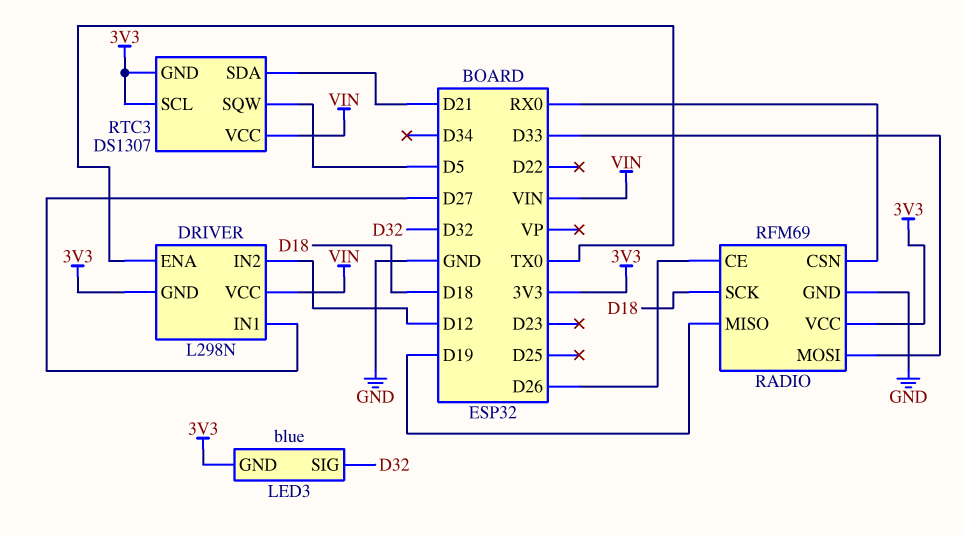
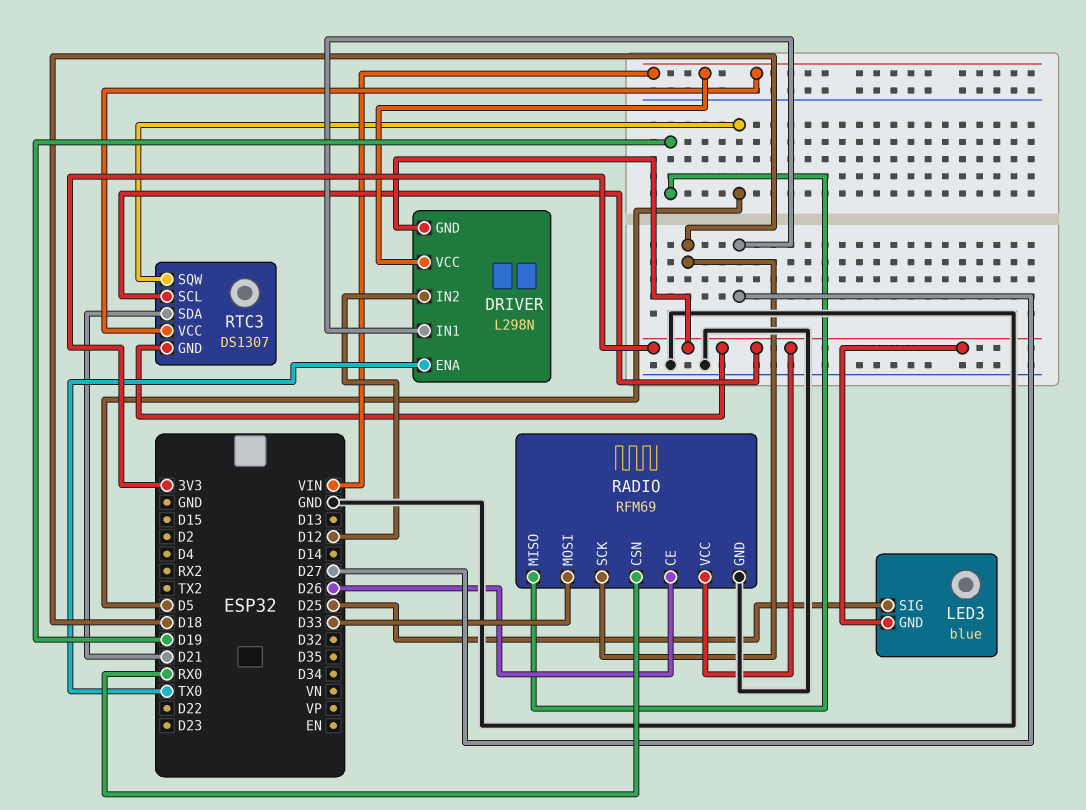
LED3 pin SIG: D32 -> D25

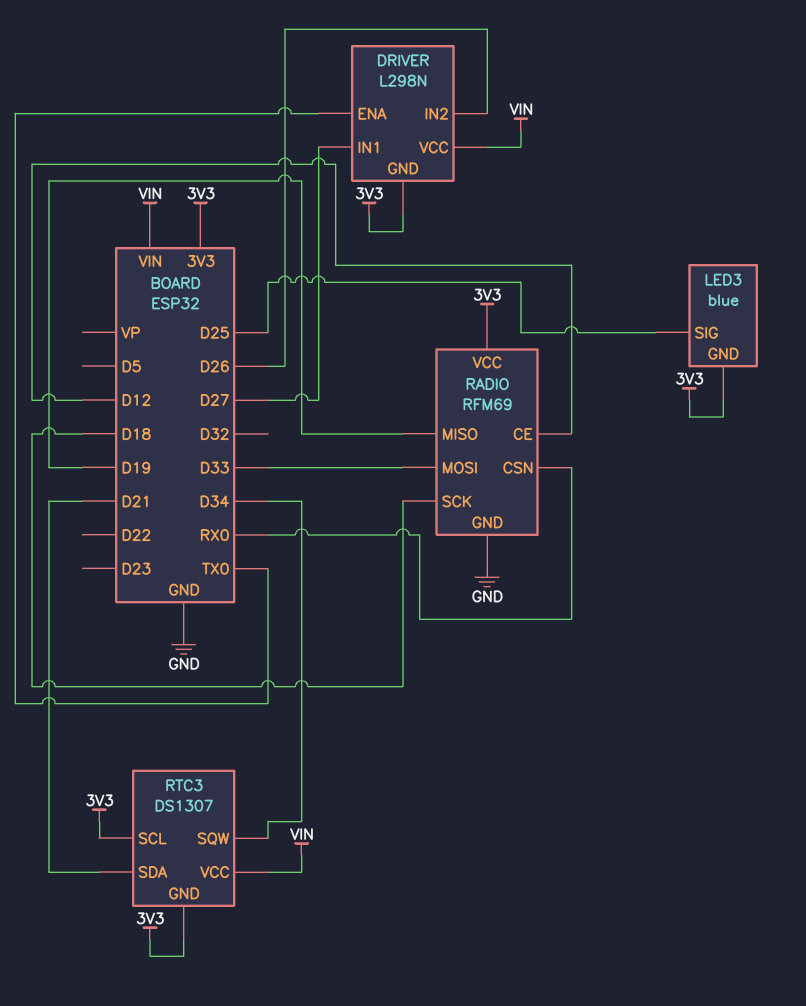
DRIVER pin IN2: D12 -> D26
RADIO pin CE: D26 -> D12
RTC3 pin SQW: D5 -> D34

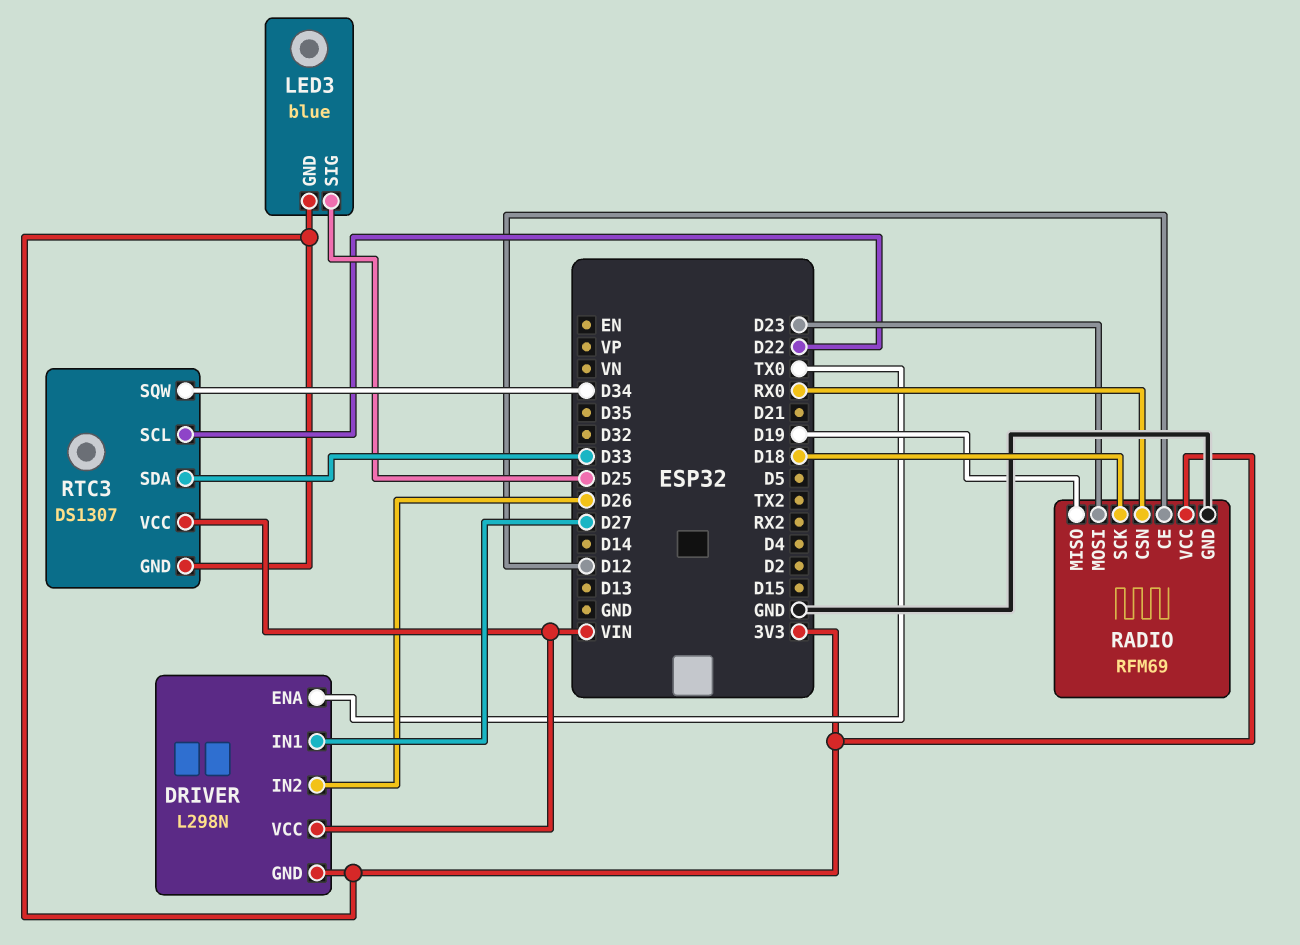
RADIO pin MOSI: D33 -> D23
RTC3 pin SCL: 3V3 -> D22
RTC3 pin SDA: D21 -> D33

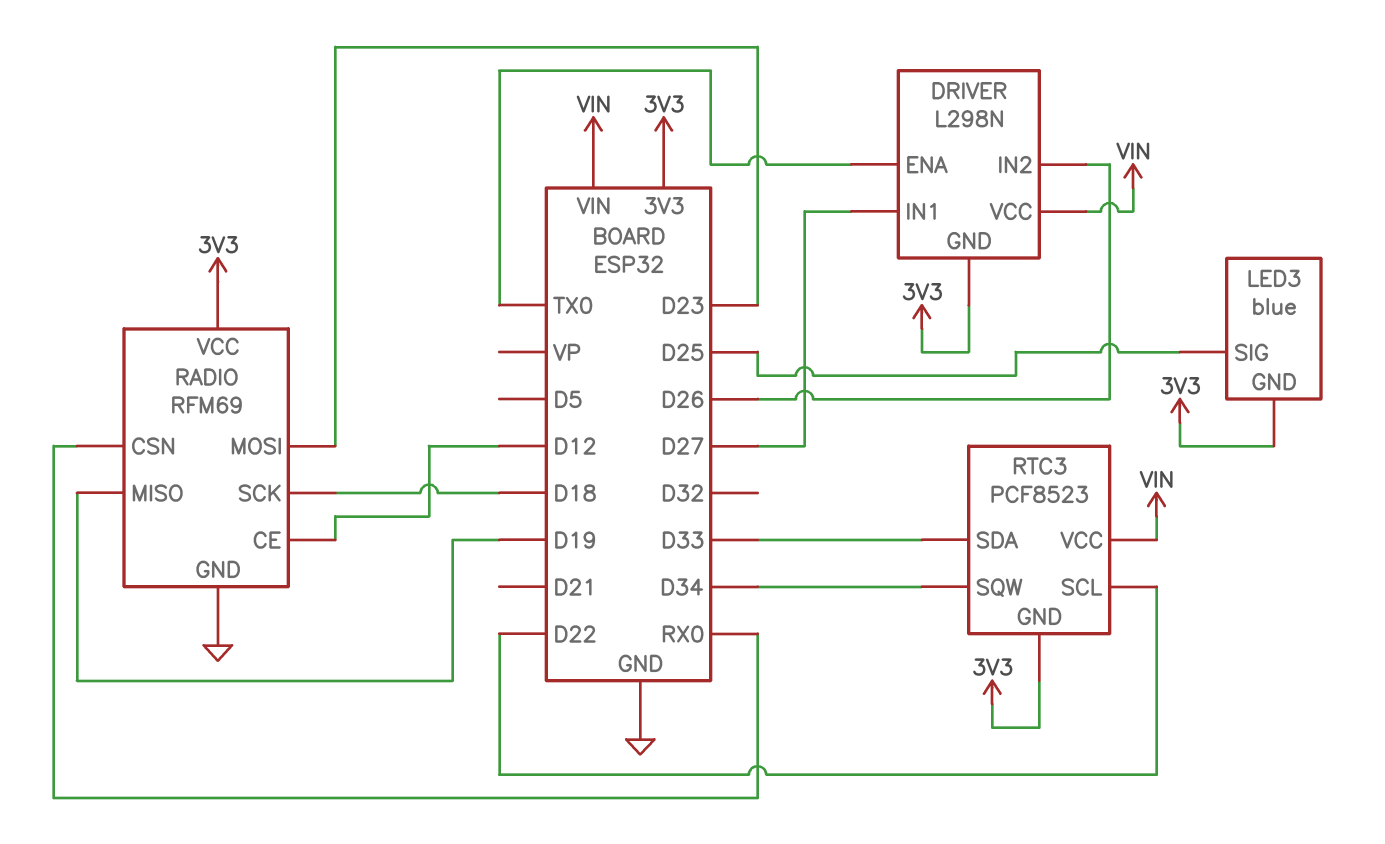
RTC3: DS1307 -> PCF8523

